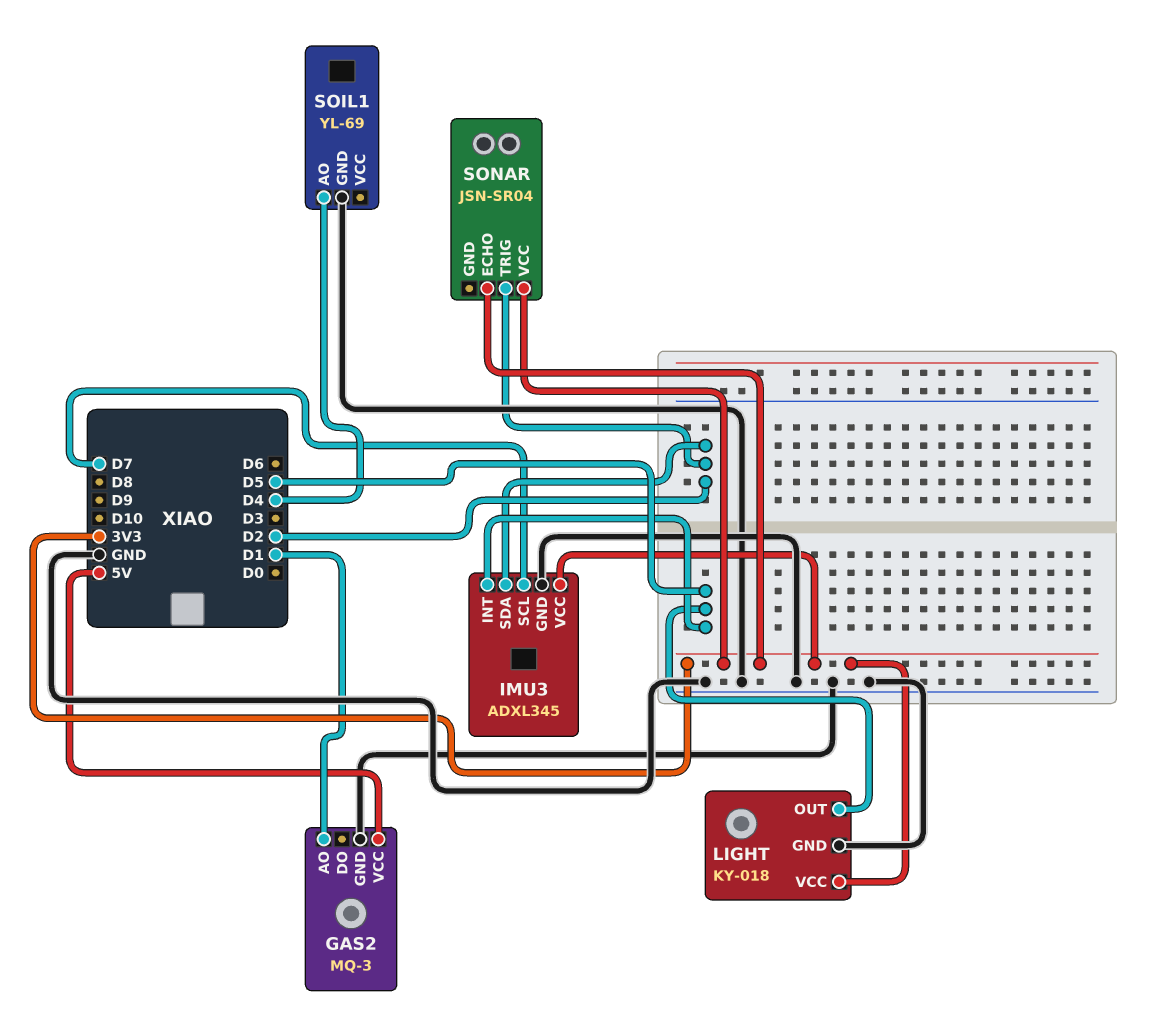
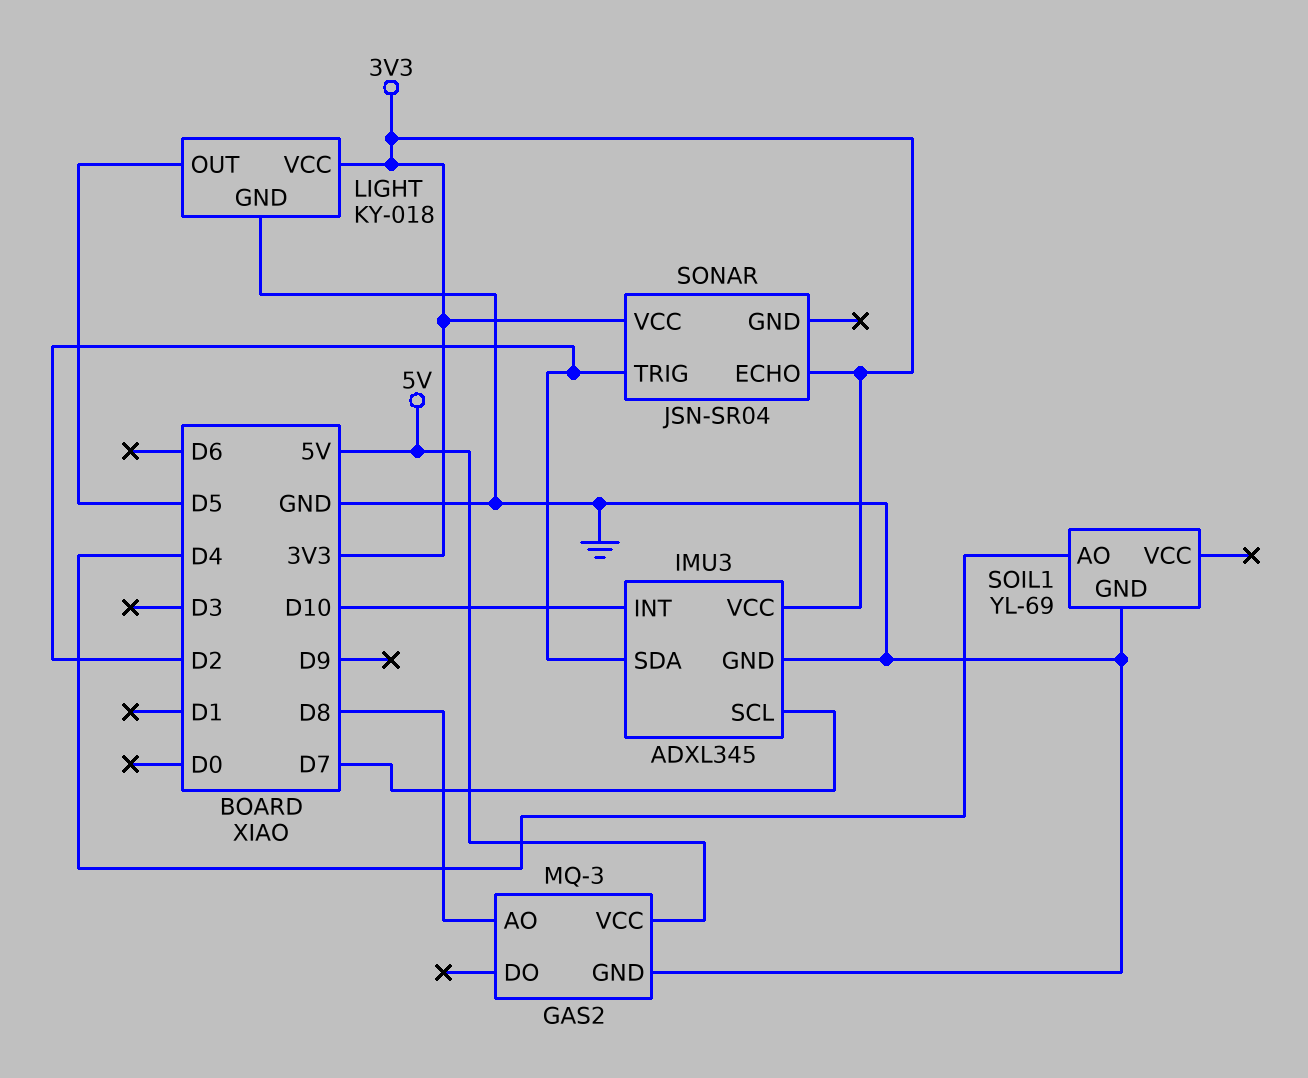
GAS2 pin AO: D1 -> D8
IMU3 pin INT: D5 -> D10

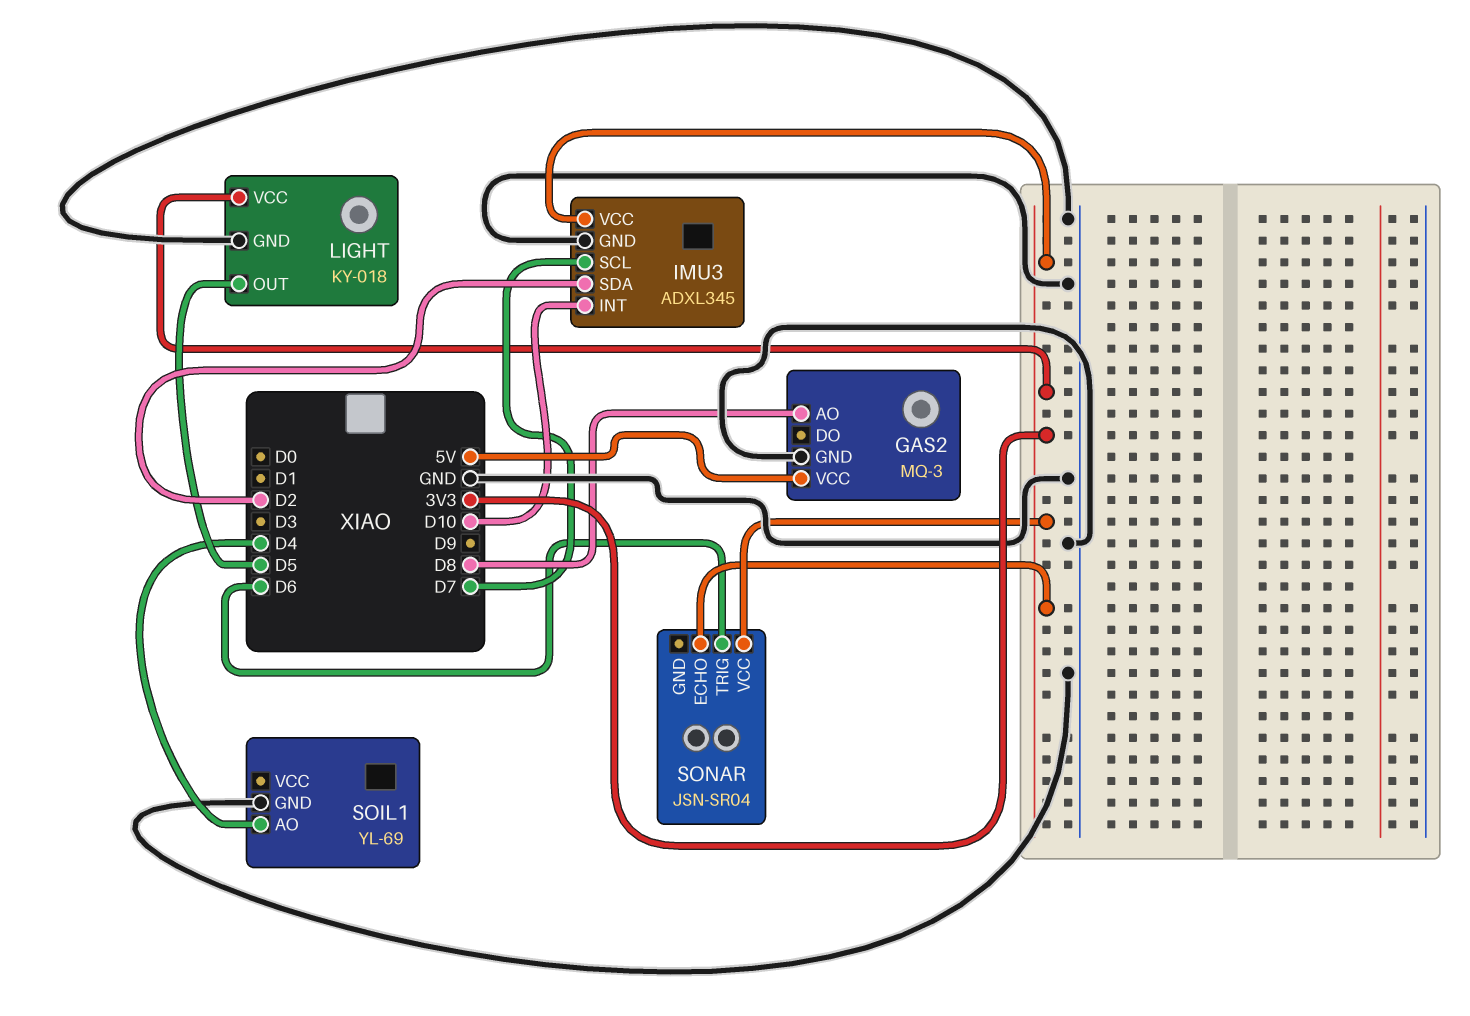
SONAR pin TRIG: D2 -> D6

